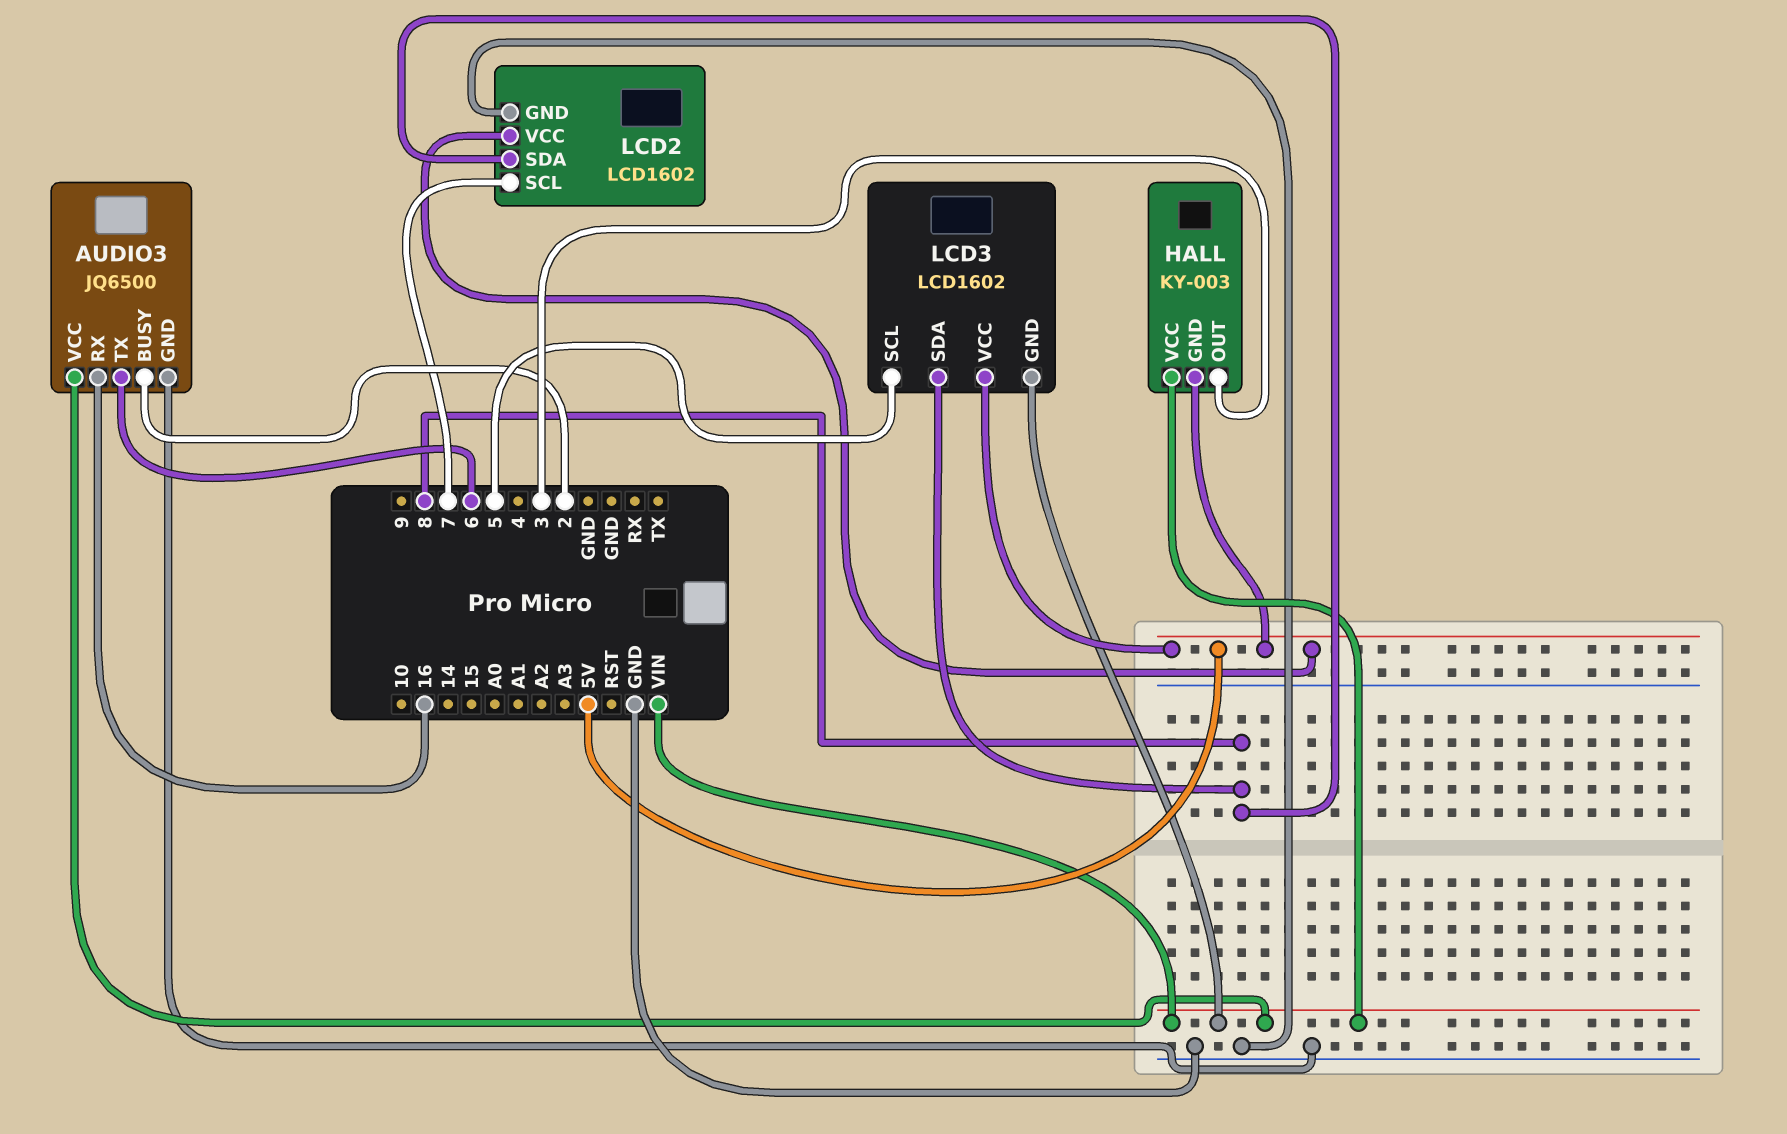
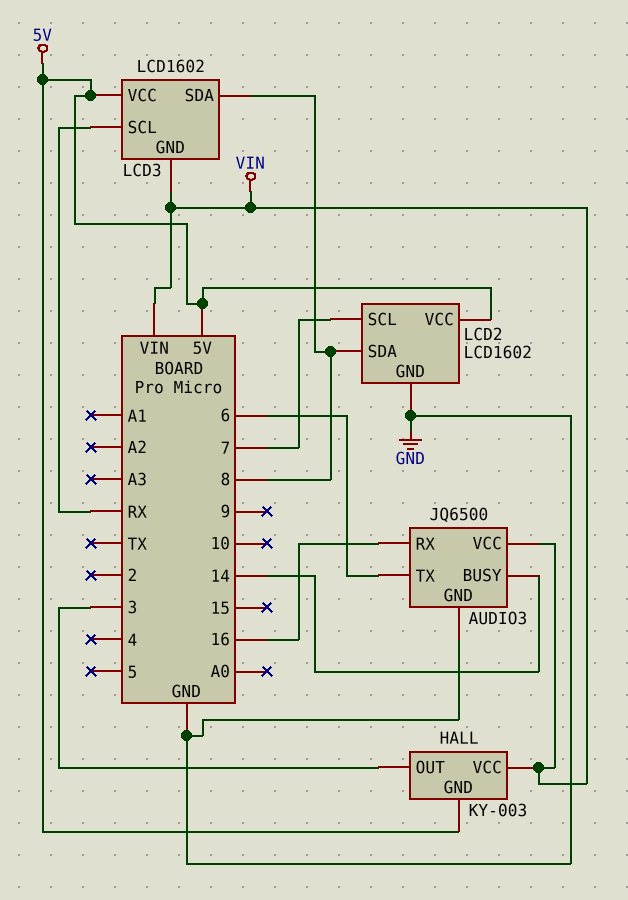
AUDIO3 pin BUSY: 2 -> 14
LCD3 pin SCL: 5 -> RX

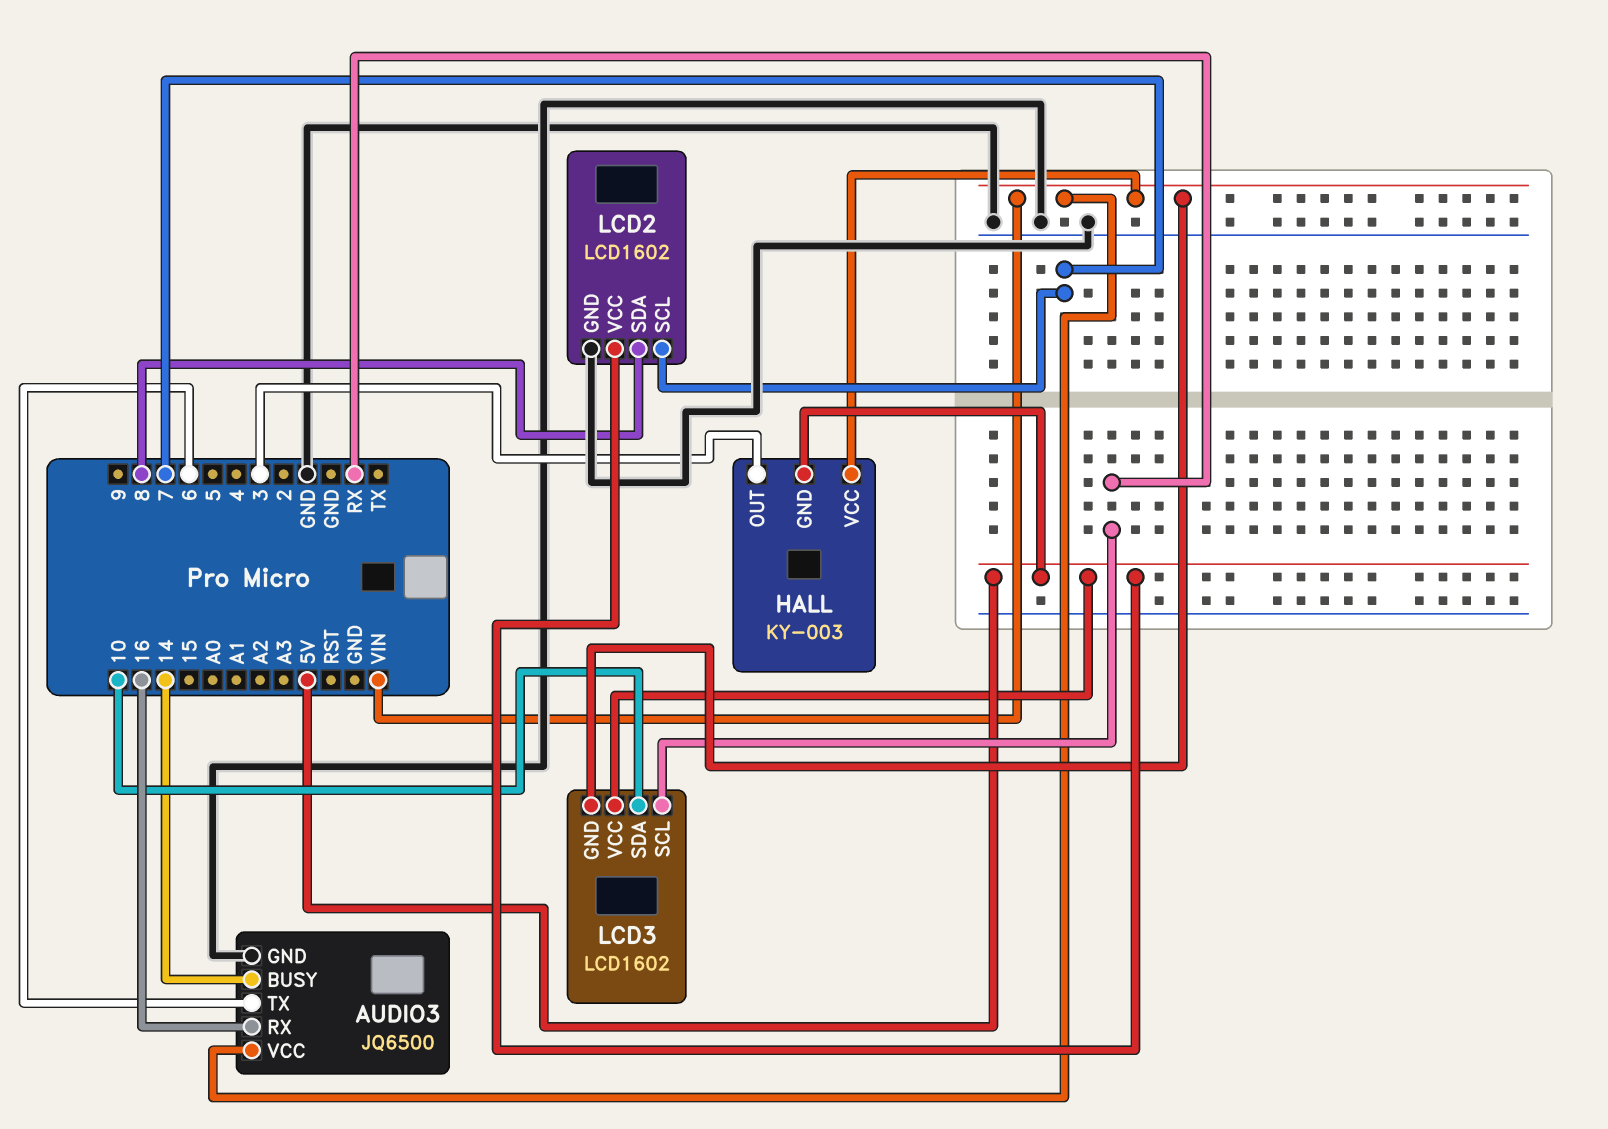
LCD3 pin SDA: 8 -> 10

